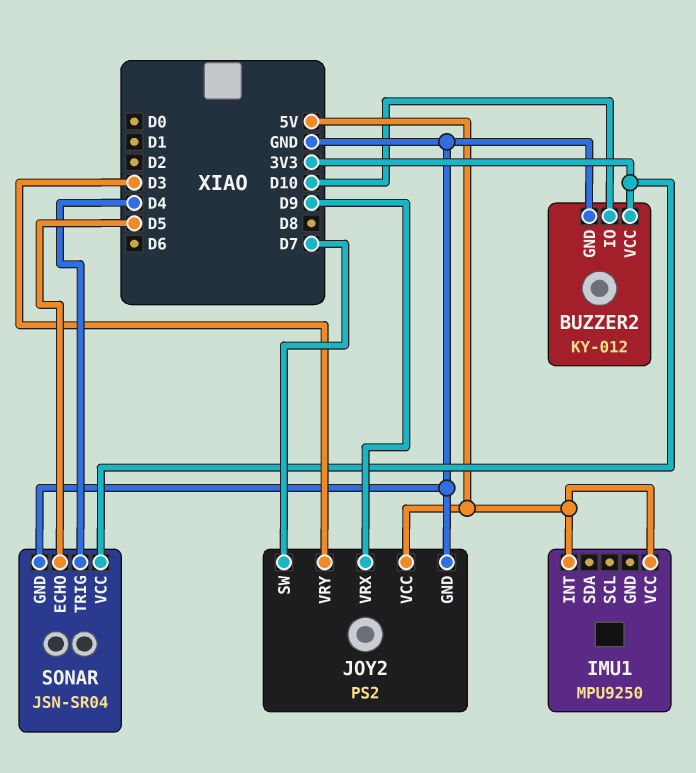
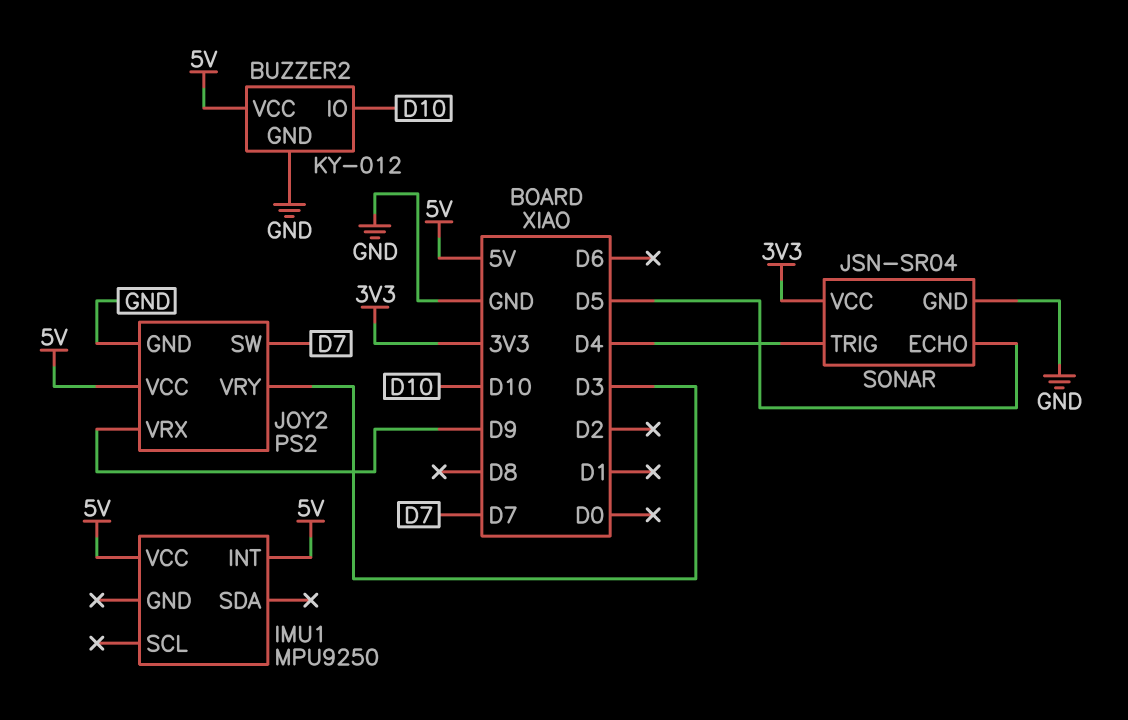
BUZZER2 pin VCC: 3V3 -> 5V

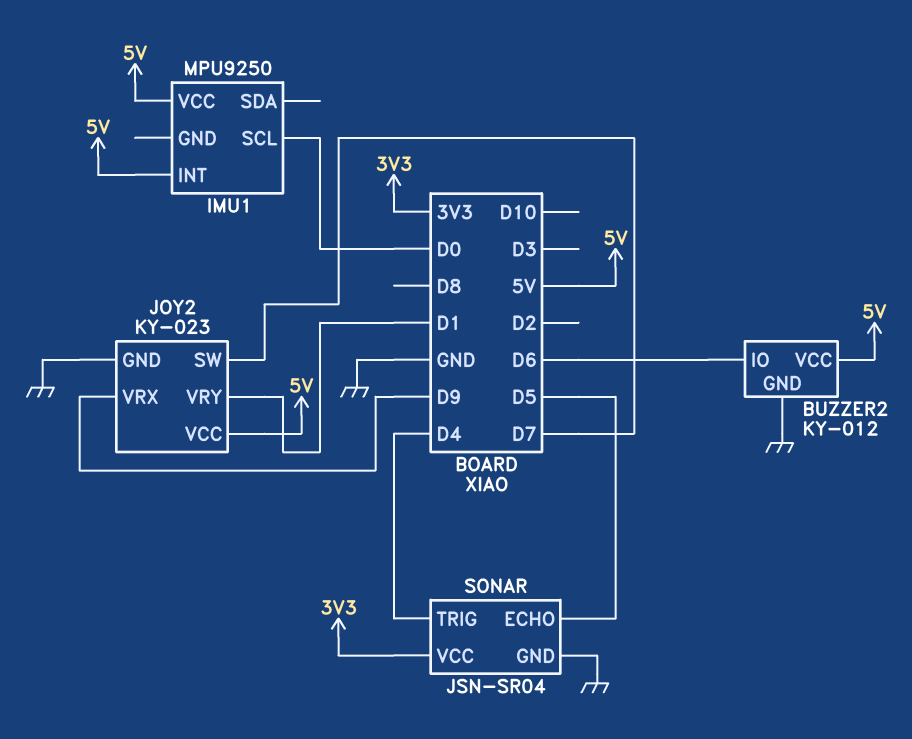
BUZZER2 pin IO: D10 -> D6
IMU1 pin SCL: none -> D0
JOY2: PS2 -> KY-023
JOY2 pin VRY: D3 -> D1

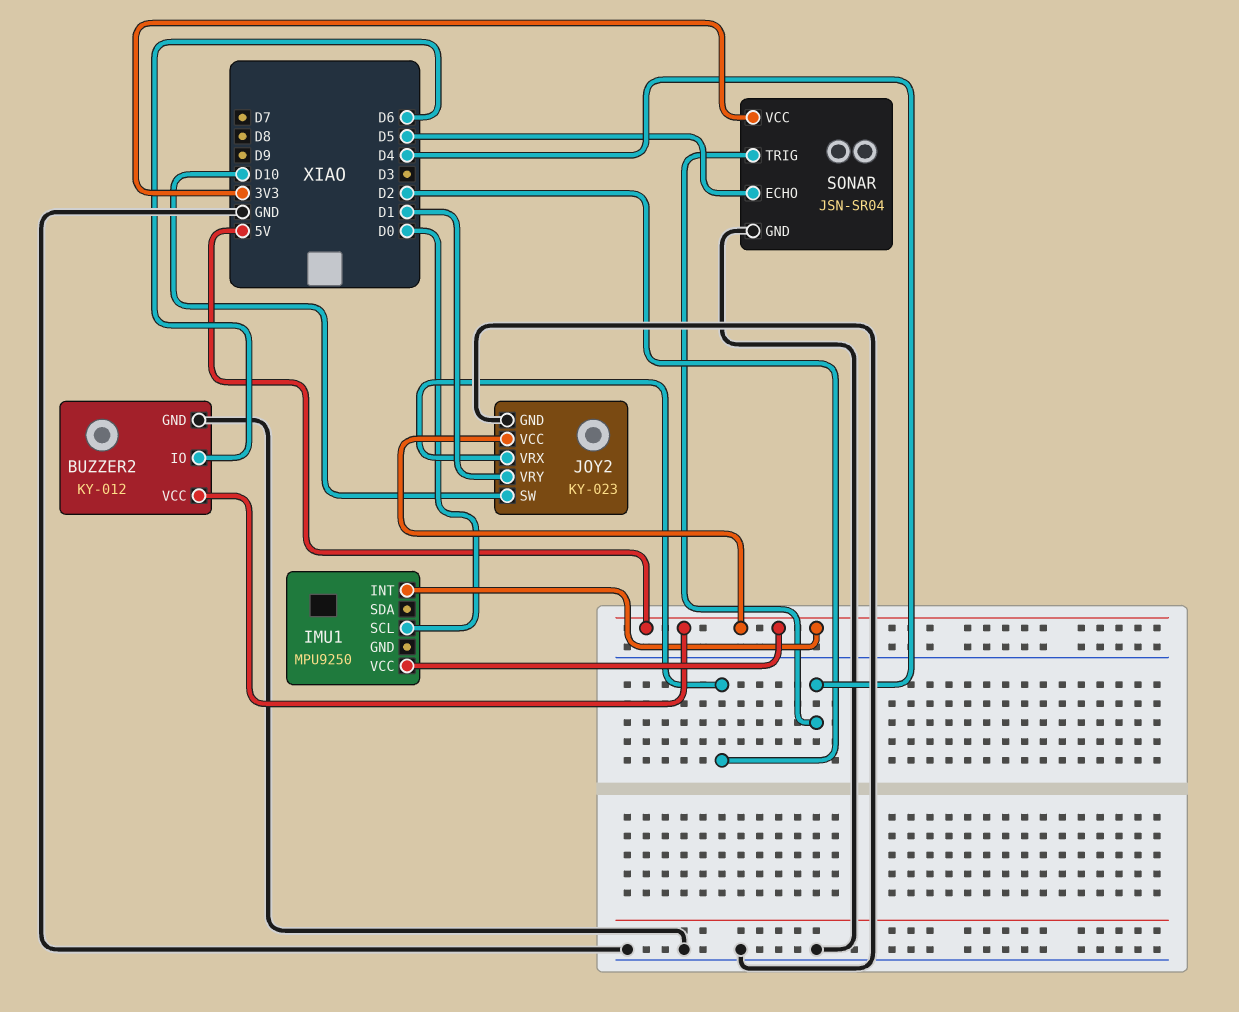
JOY2 pin SW: D7 -> D10
JOY2 pin VRX: D9 -> D2

